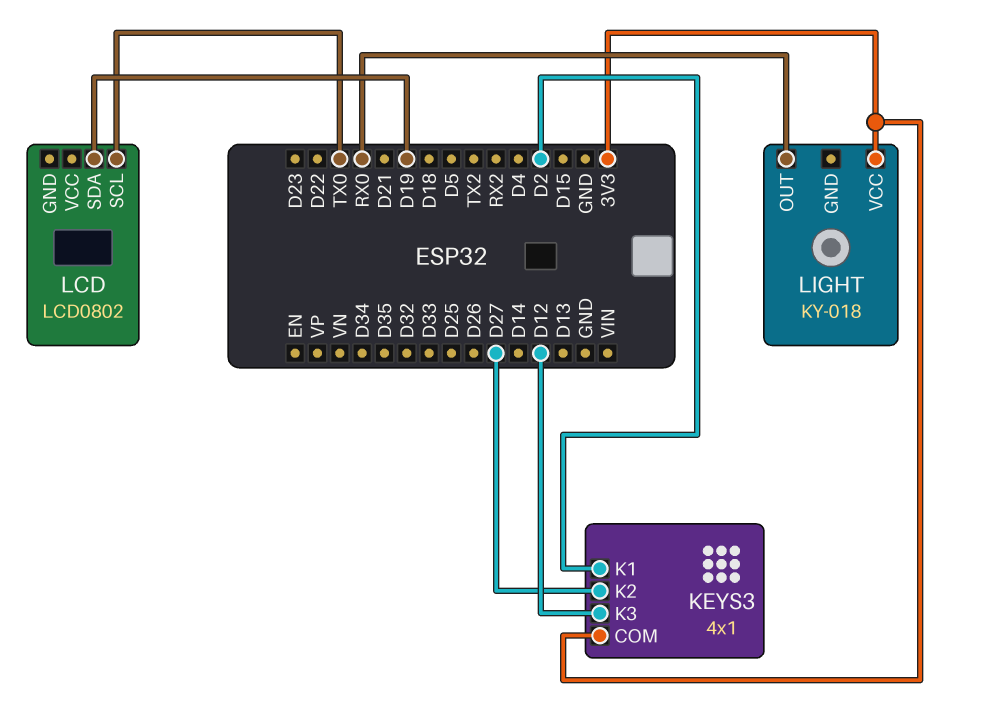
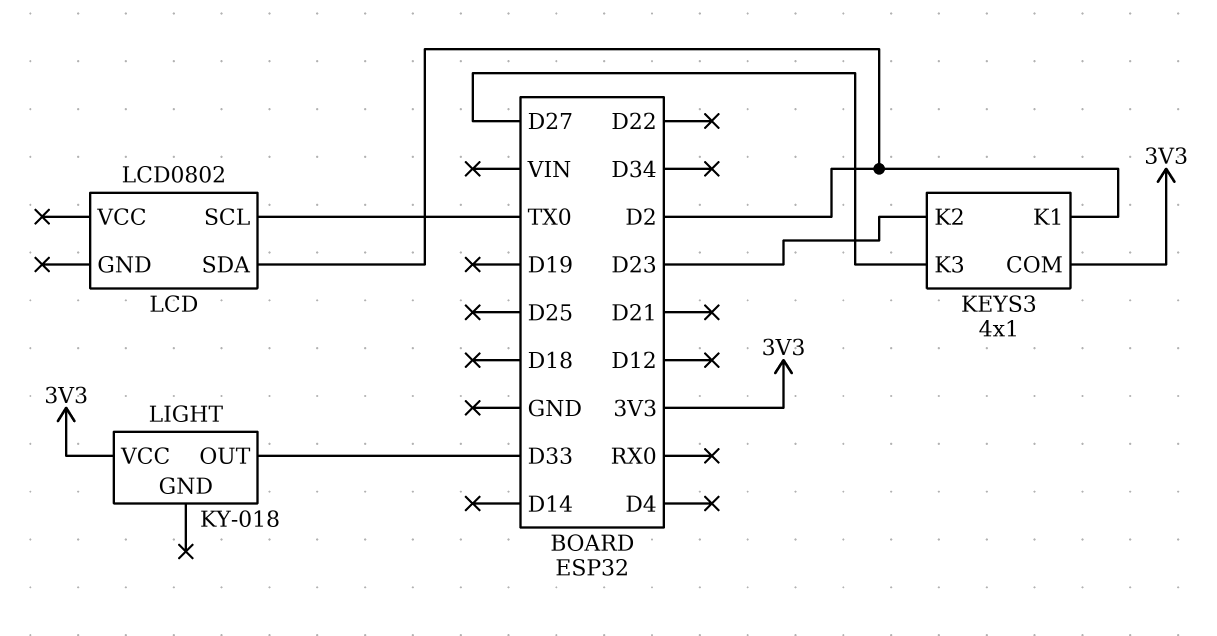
KEYS3 pin K2: D27 -> D23
KEYS3 pin K3: D12 -> D27
LCD pin SDA: D19 -> D2
LIGHT pin OUT: RX0 -> D33

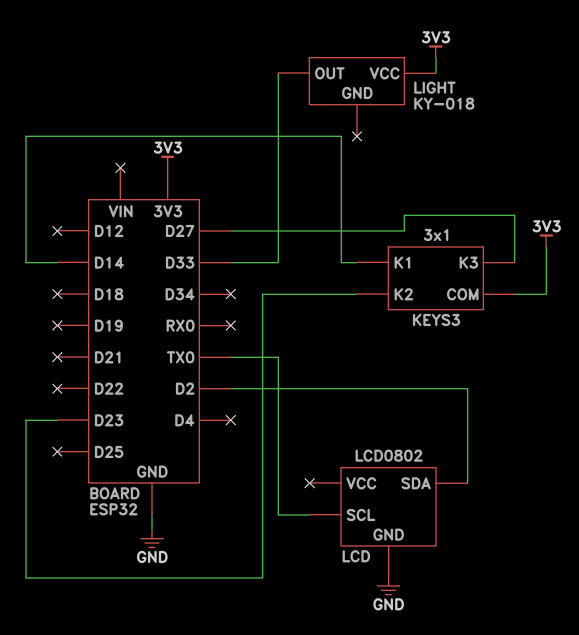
KEYS3: 4x1 -> 3x1
KEYS3 pin K1: D2 -> D14
LCD pin GND: none -> GND

